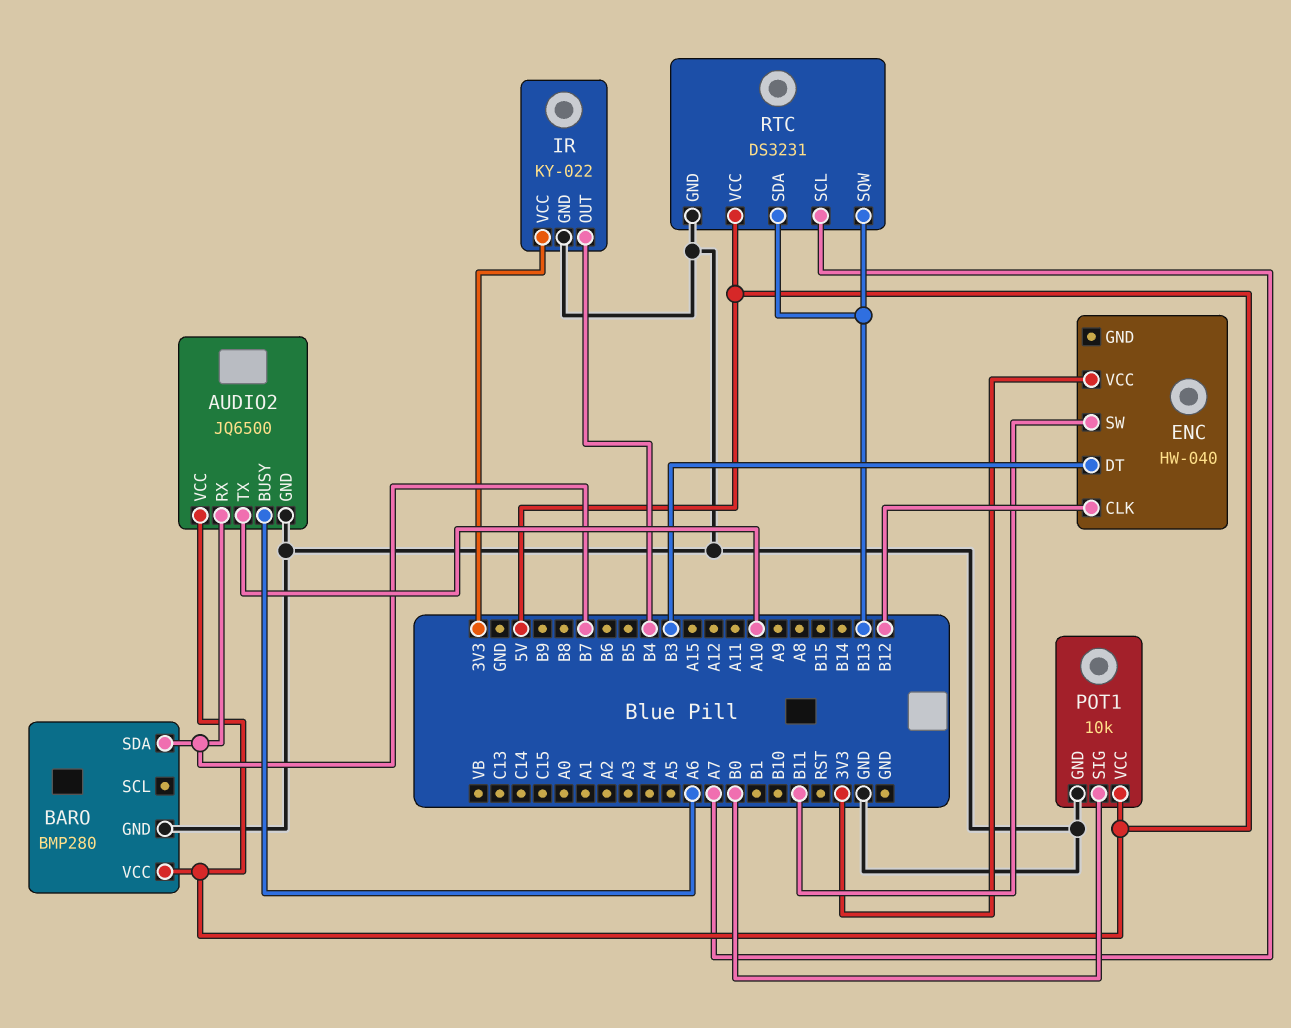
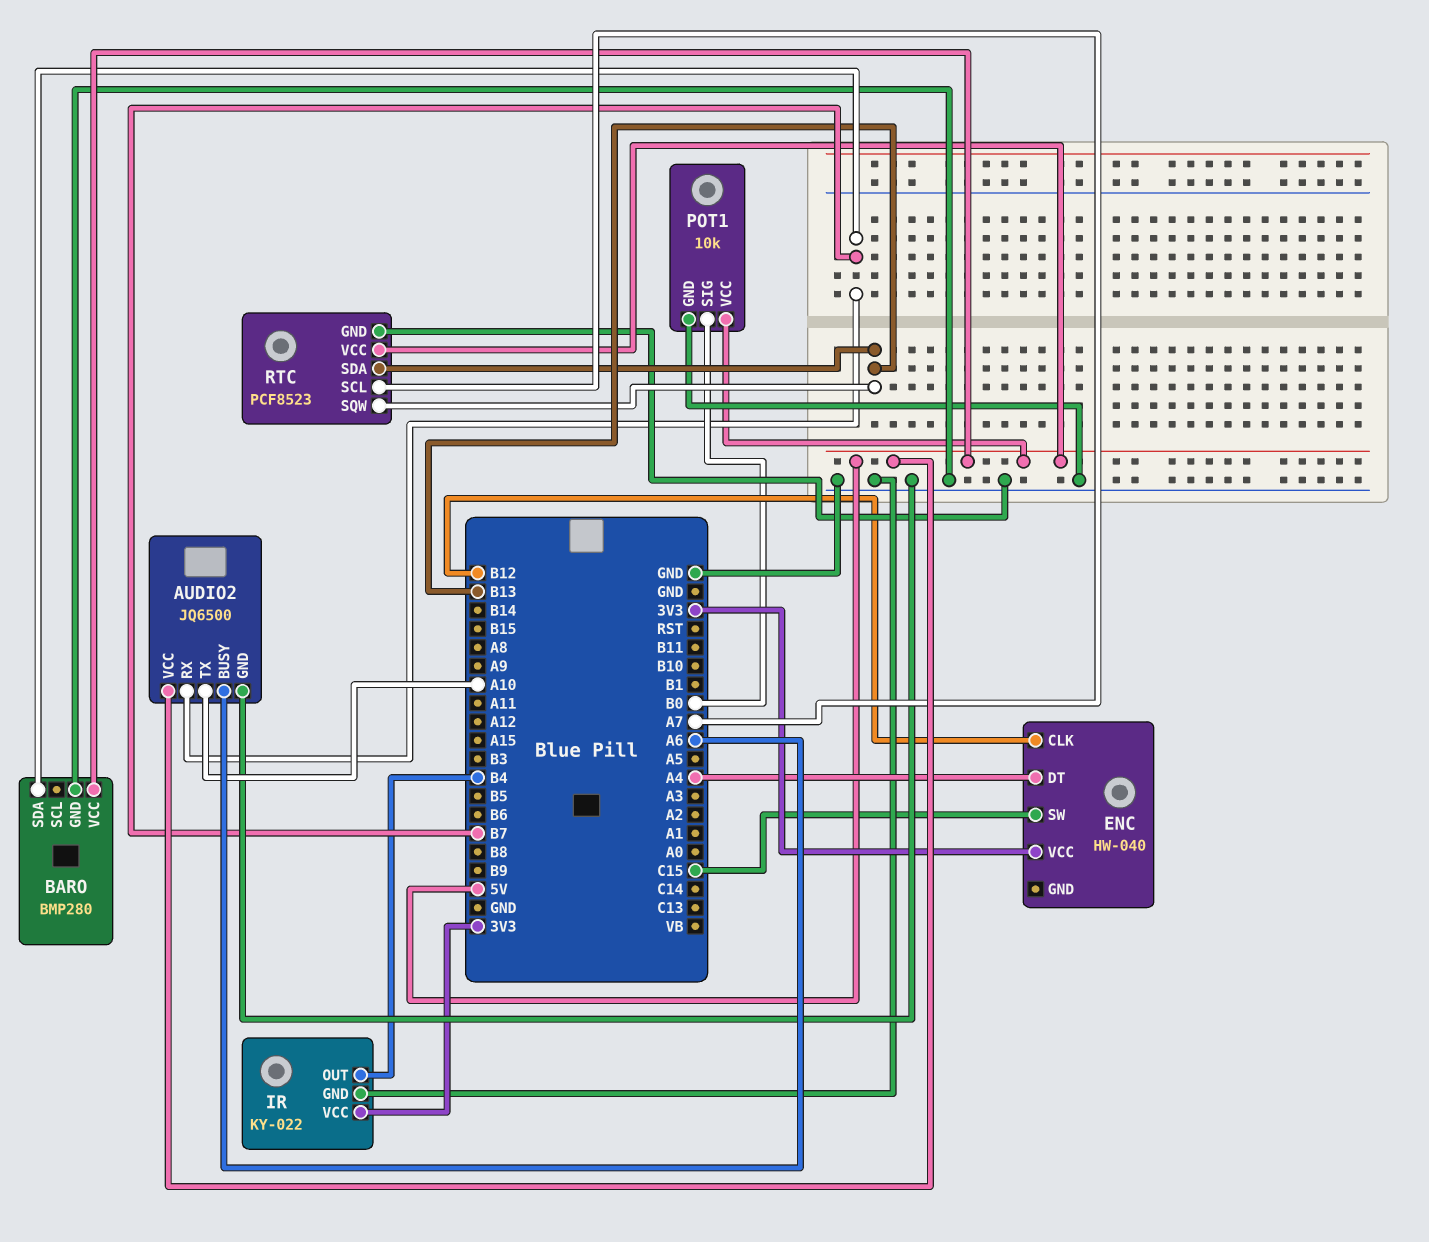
ENC pin DT: B3 -> A4
ENC pin SW: B11 -> C15
RTC: DS3231 -> PCF8523

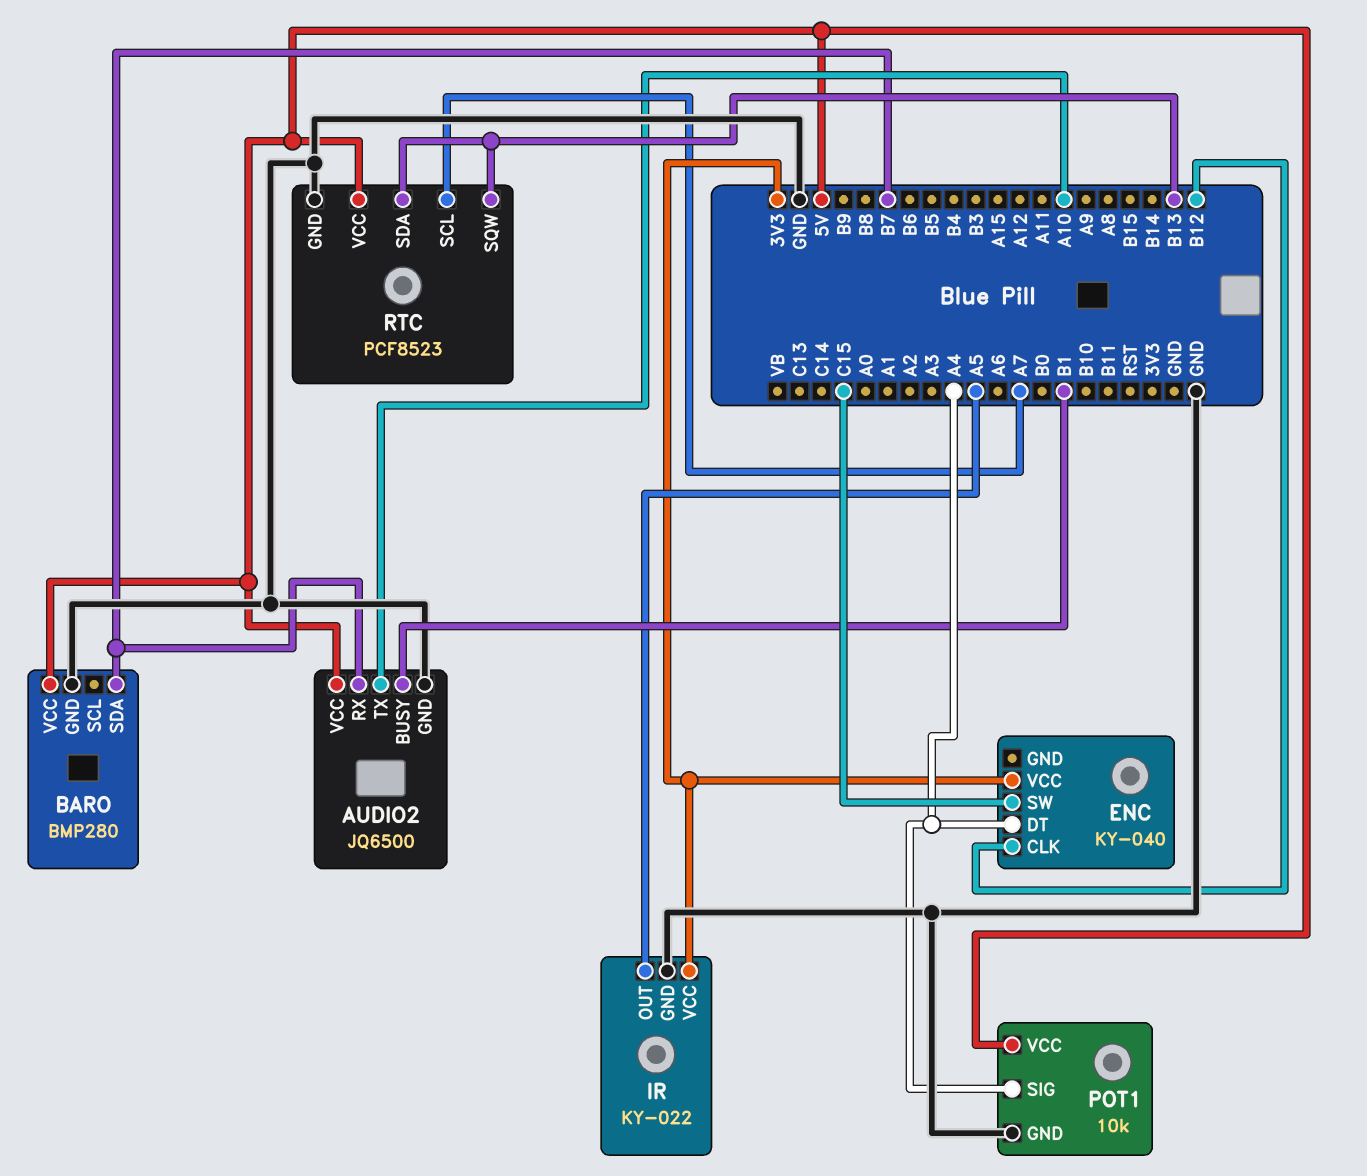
AUDIO2 pin BUSY: A6 -> B1
ENC: HW-040 -> KY-040
IR pin OUT: B4 -> A5
POT1 pin SIG: B0 -> A4

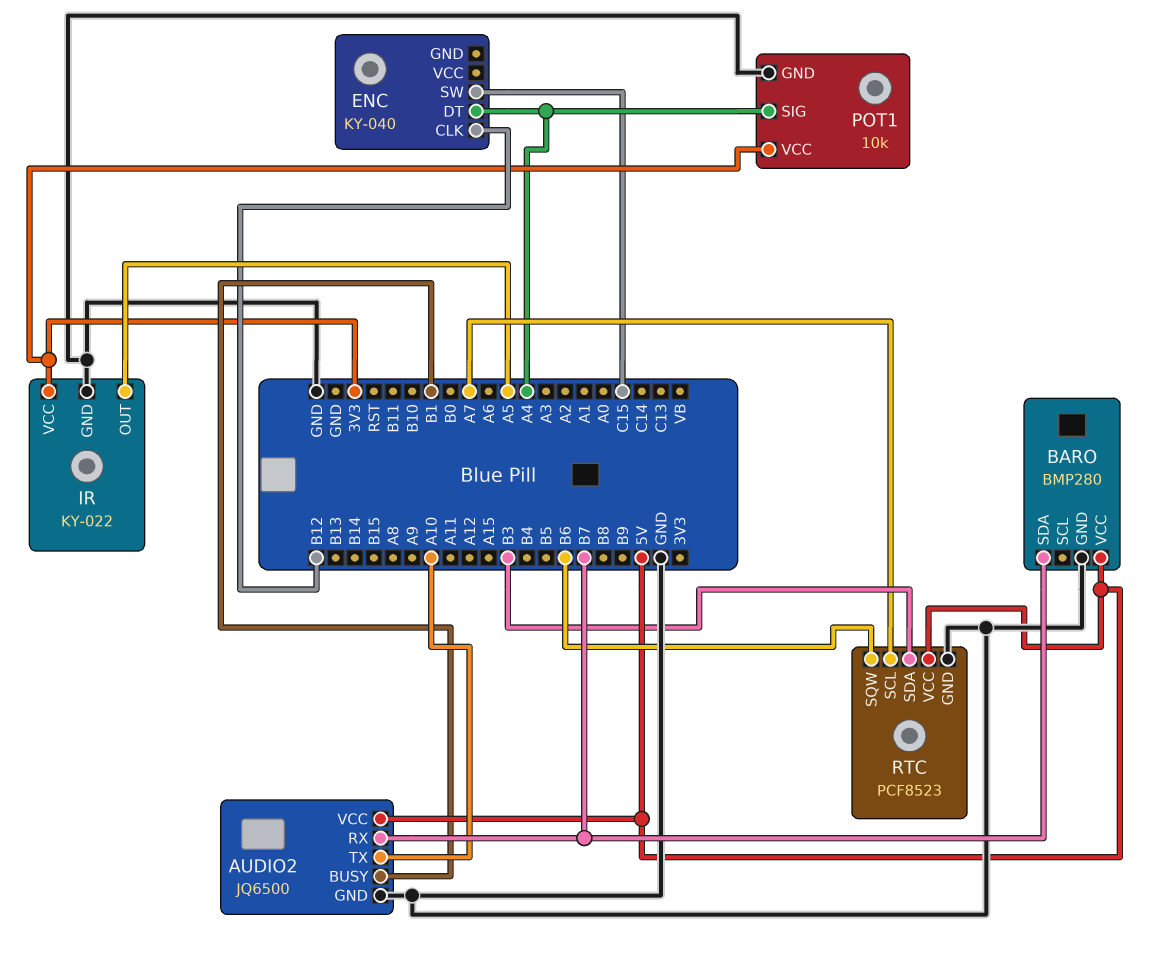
ENC pin VCC: 3V3 -> none
POT1 pin VCC: 5V -> 3V3
RTC pin SDA: B13 -> B3
RTC pin SQW: B13 -> B6

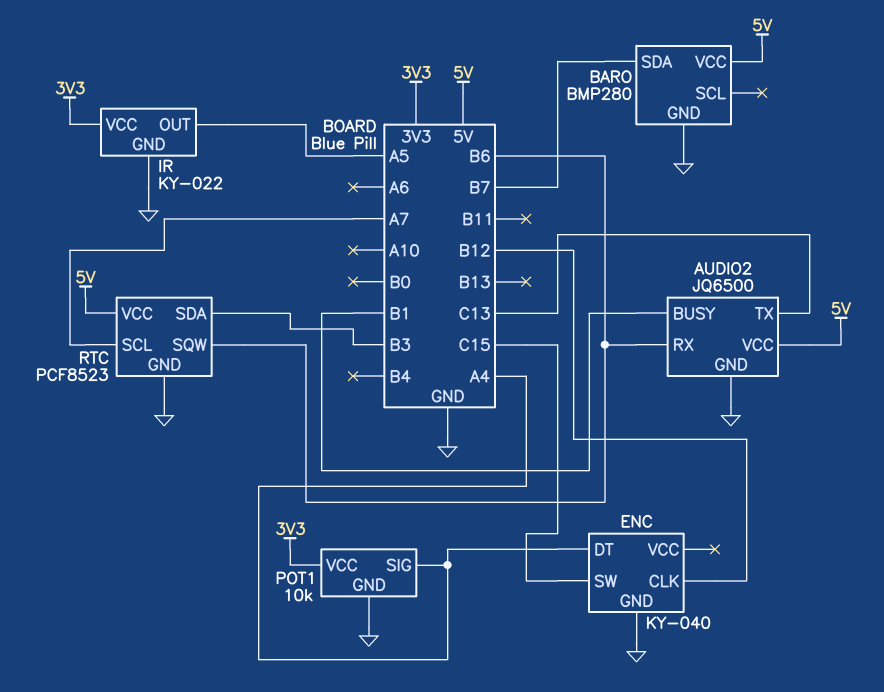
AUDIO2 pin RX: B7 -> B6
AUDIO2 pin TX: A10 -> C13
ENC pin GND: none -> GND

